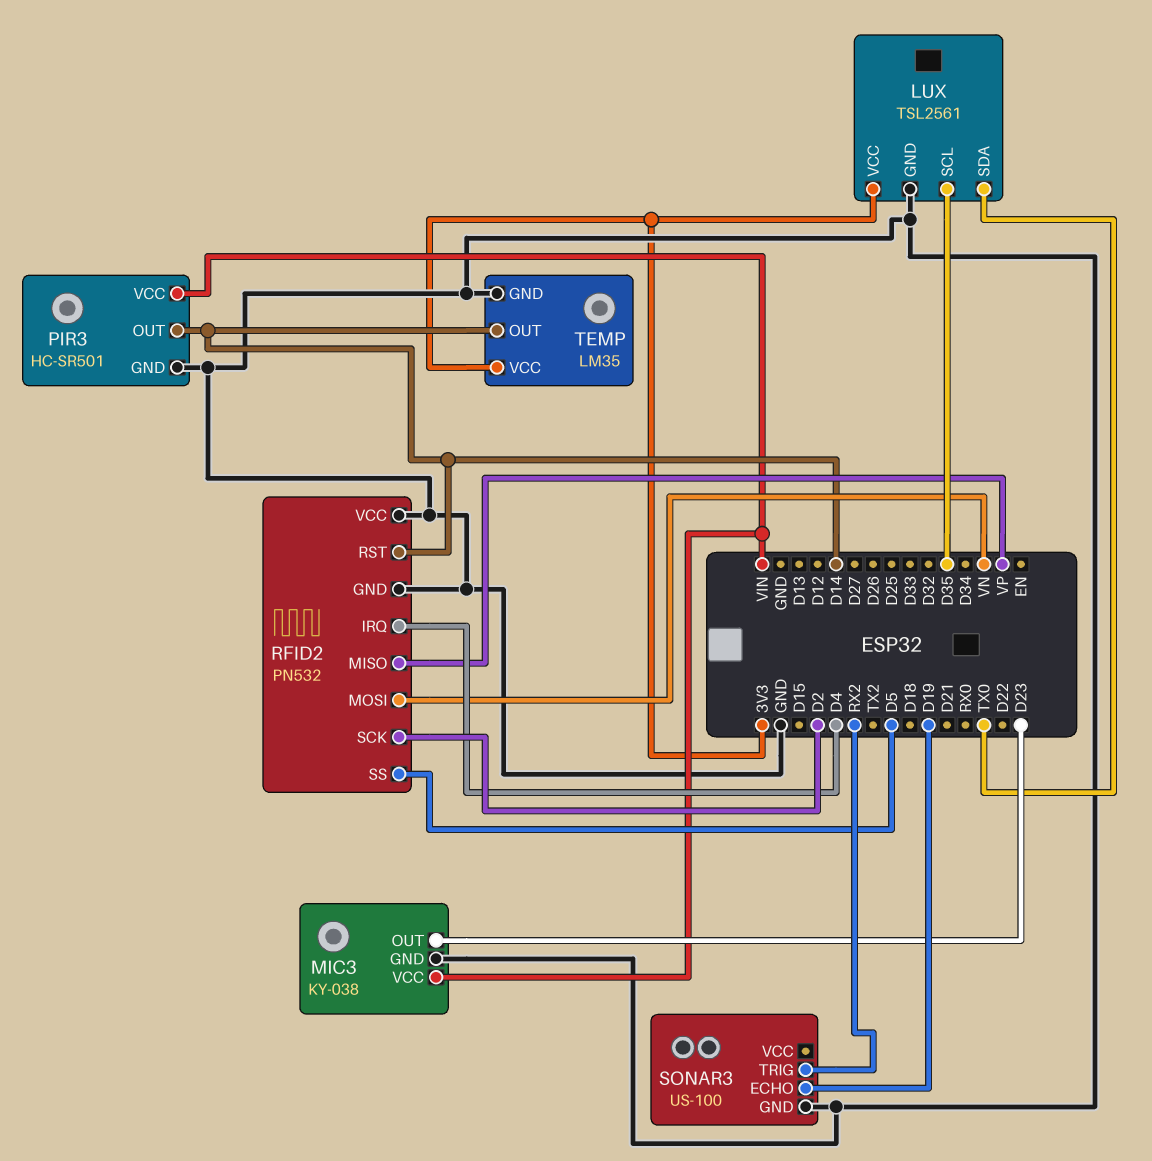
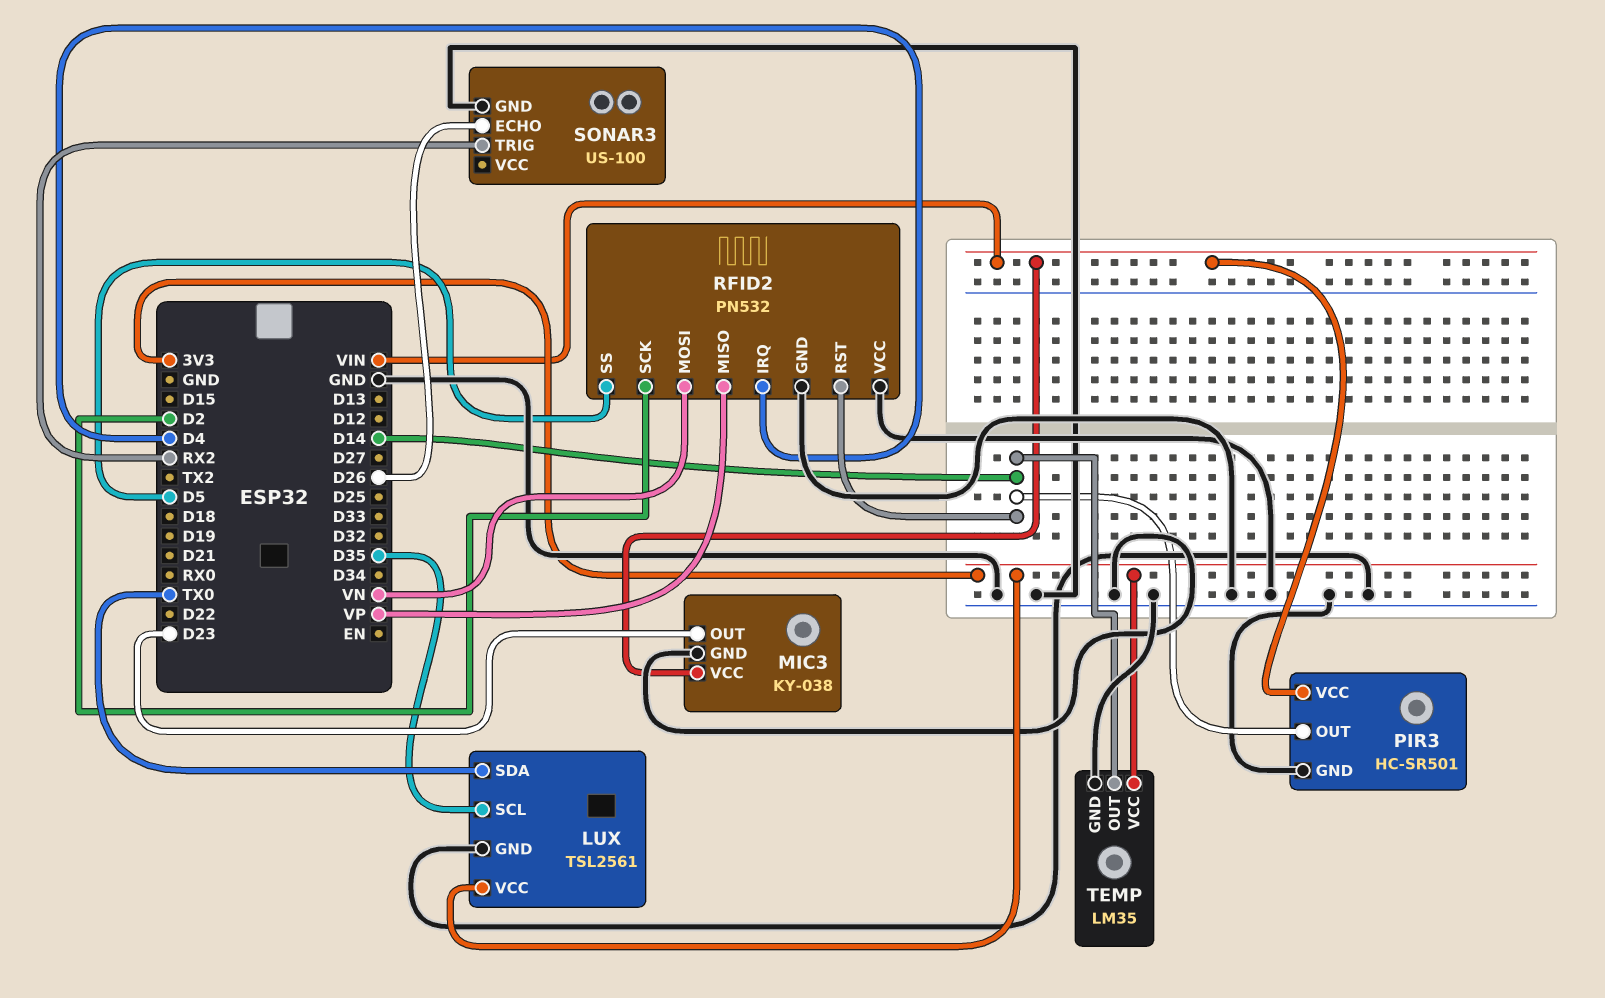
SONAR3 pin ECHO: D19 -> D26

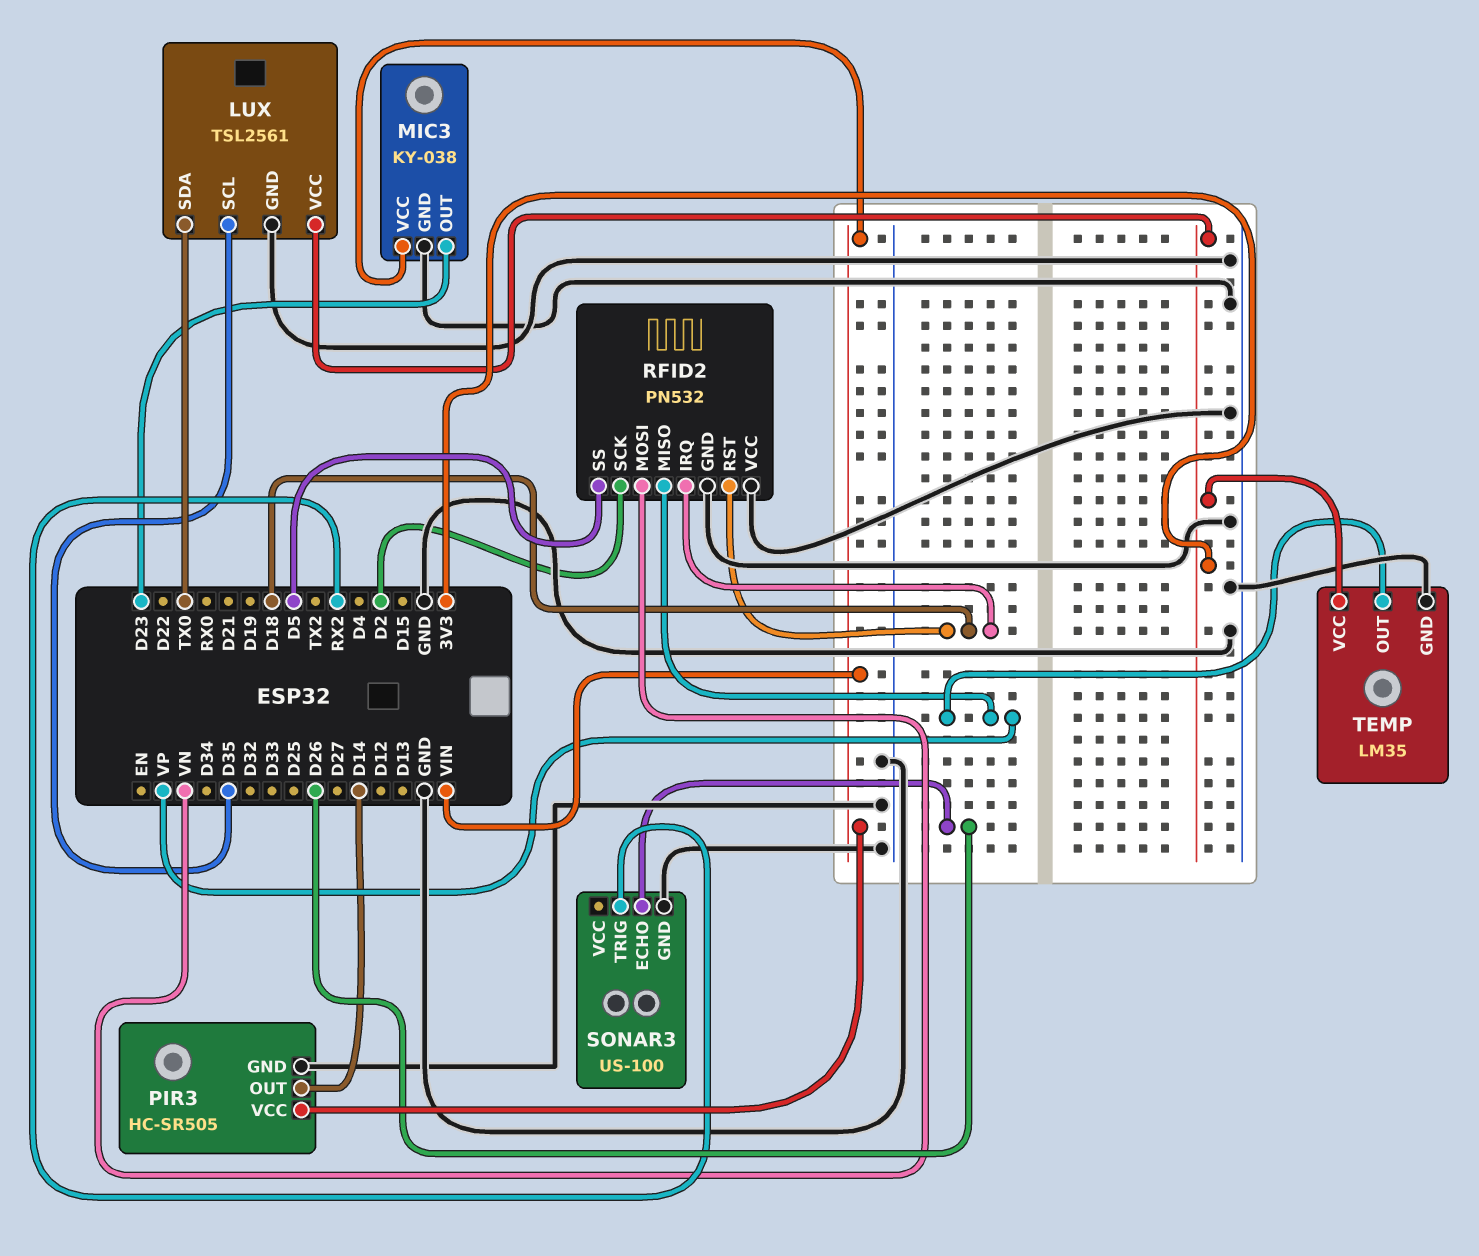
PIR3: HC-SR501 -> HC-SR505
RFID2 pin IRQ: D4 -> D18
RFID2 pin RST: D14 -> D18
TEMP pin OUT: D14 -> VP

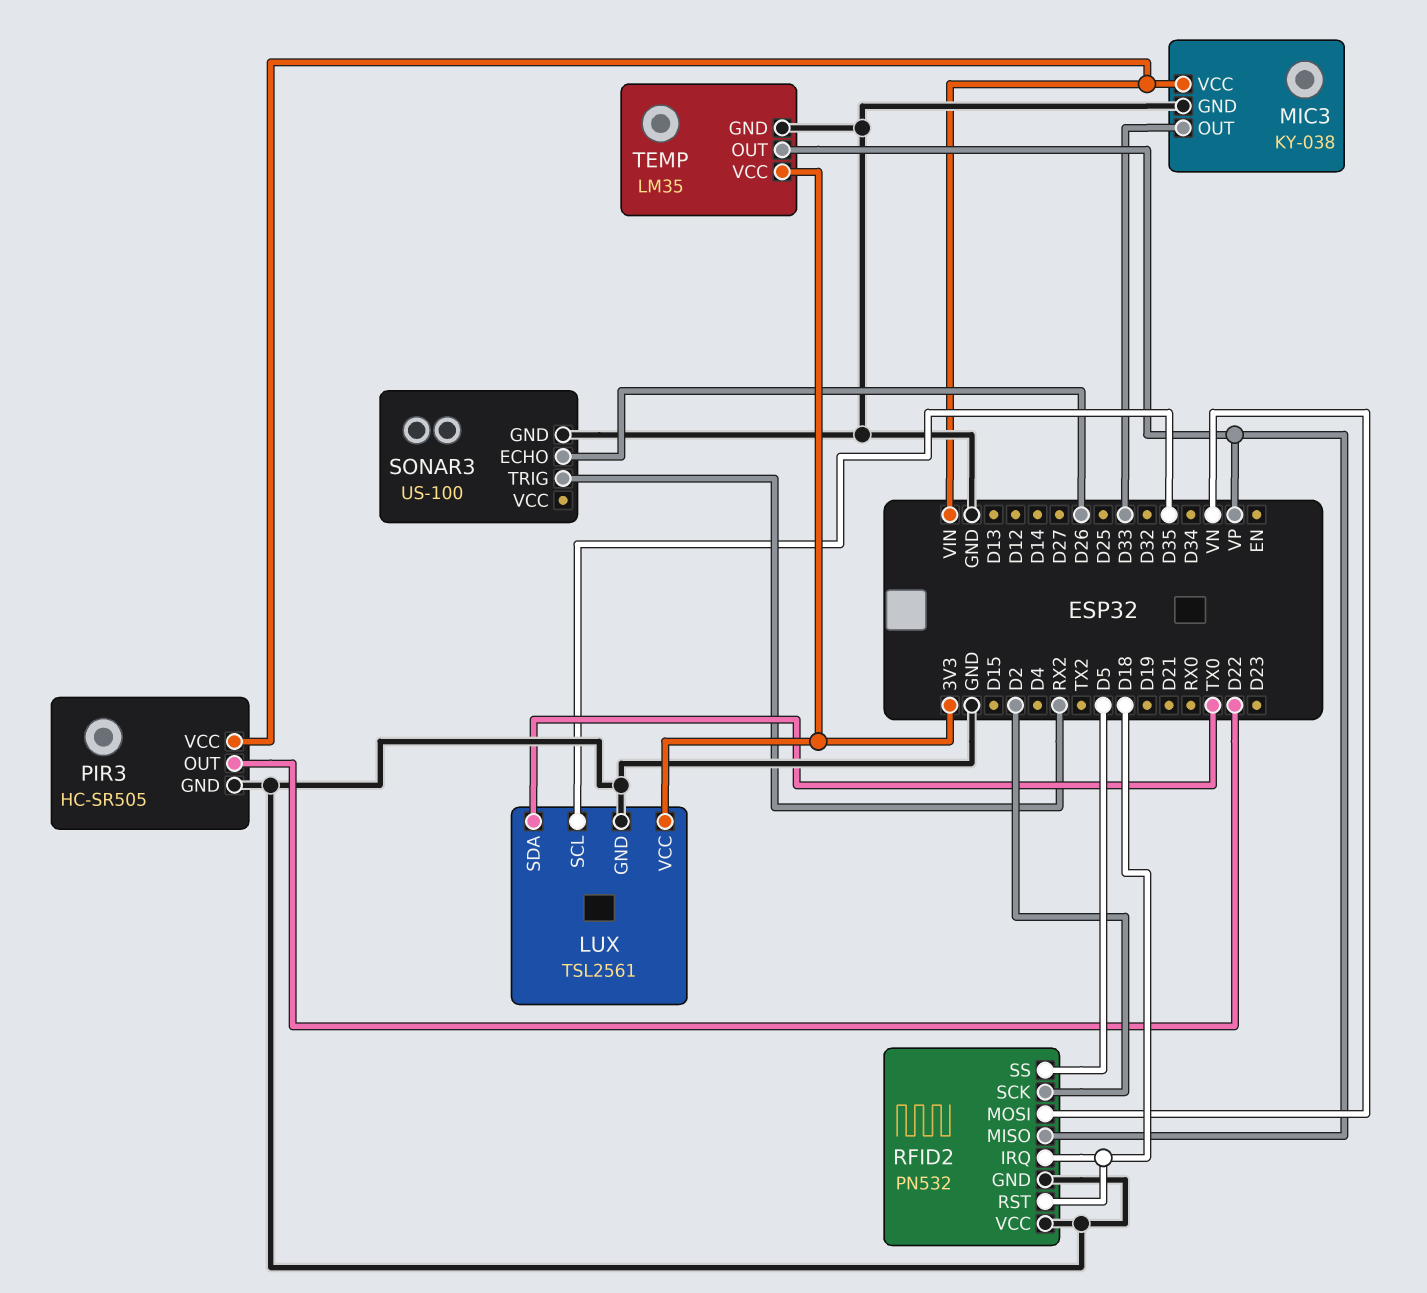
MIC3 pin OUT: D23 -> D33
PIR3 pin OUT: D14 -> D22

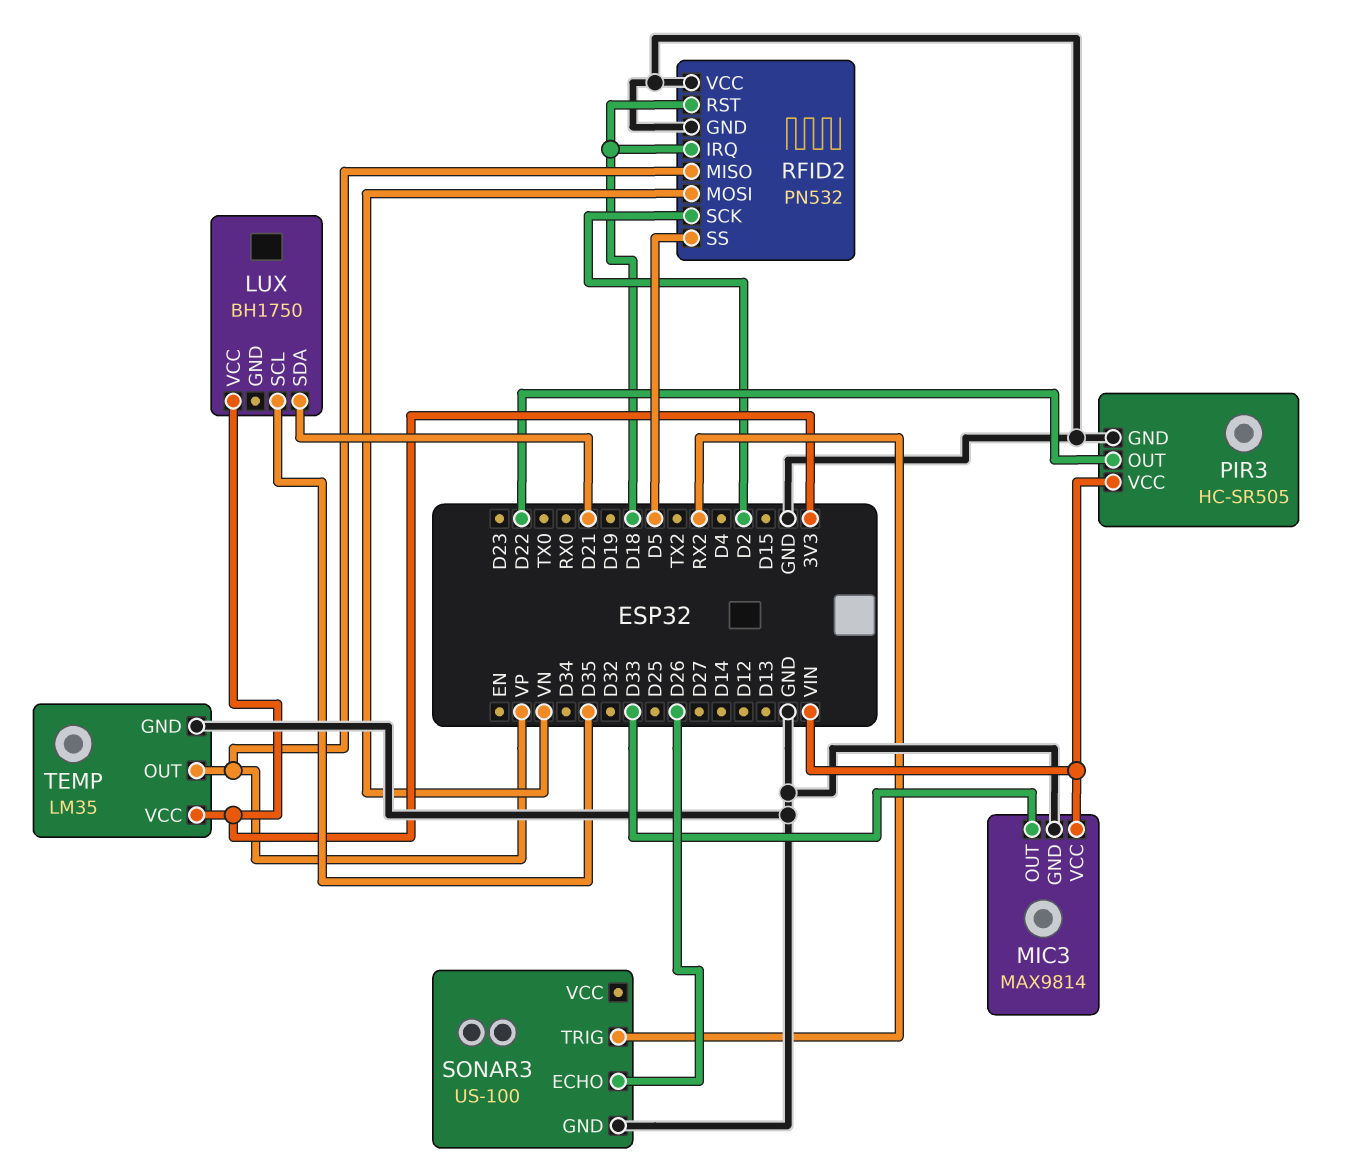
LUX: TSL2561 -> BH1750
LUX pin GND: GND -> none
LUX pin SDA: TX0 -> D21
MIC3: KY-038 -> MAX9814

